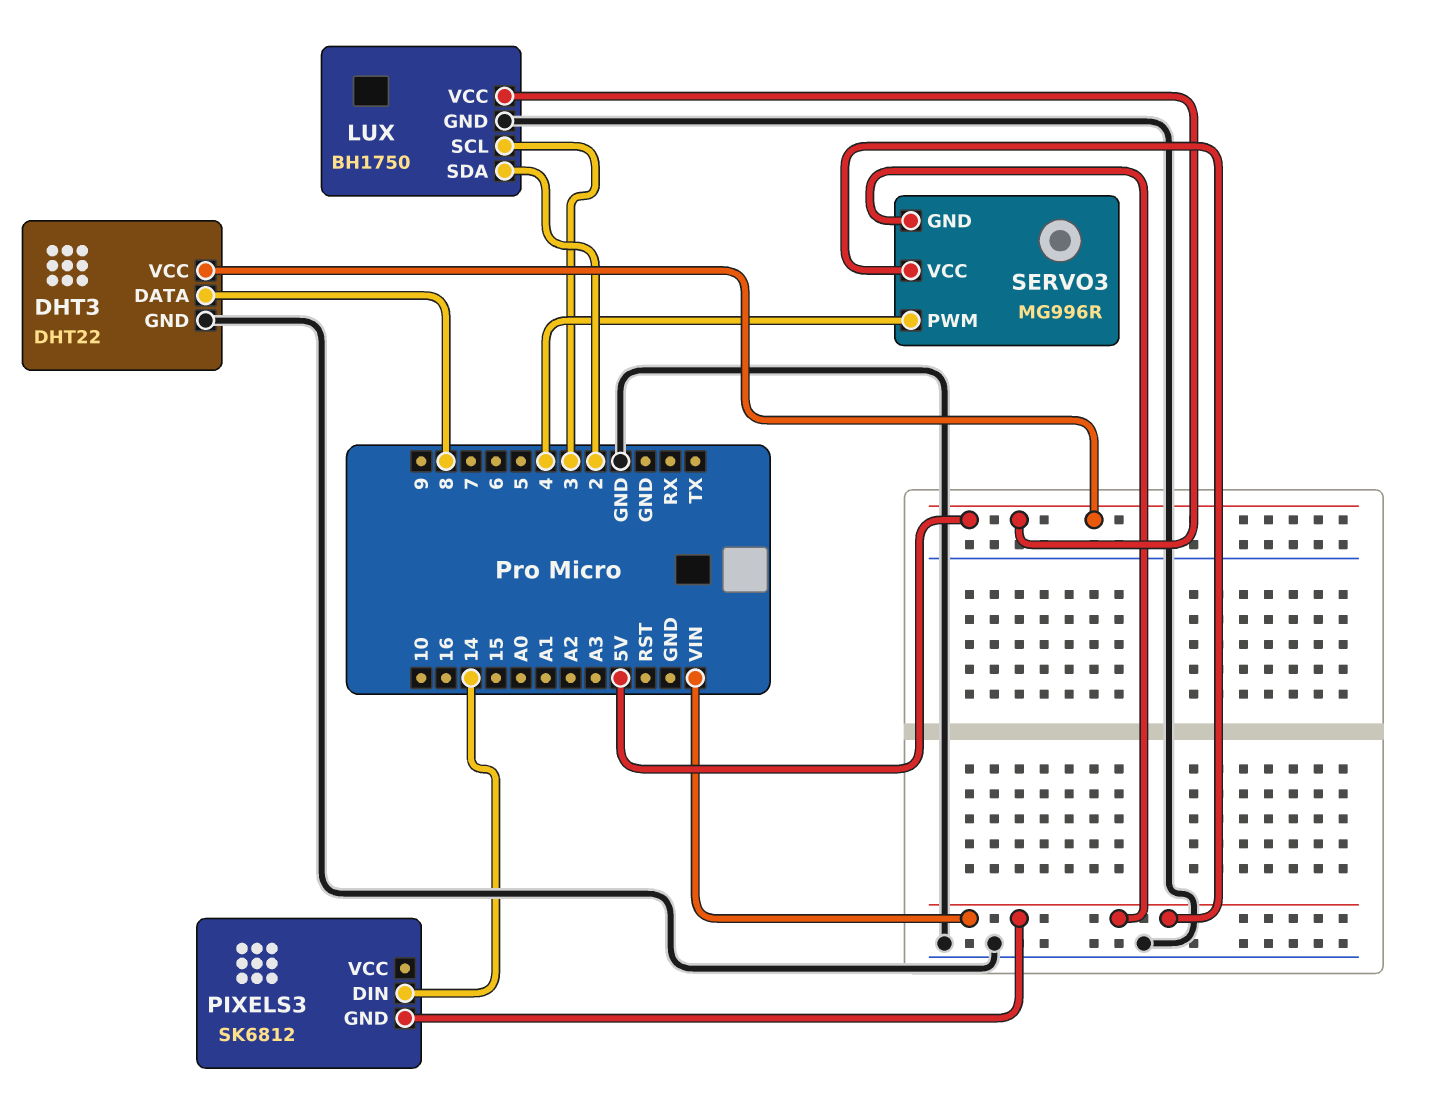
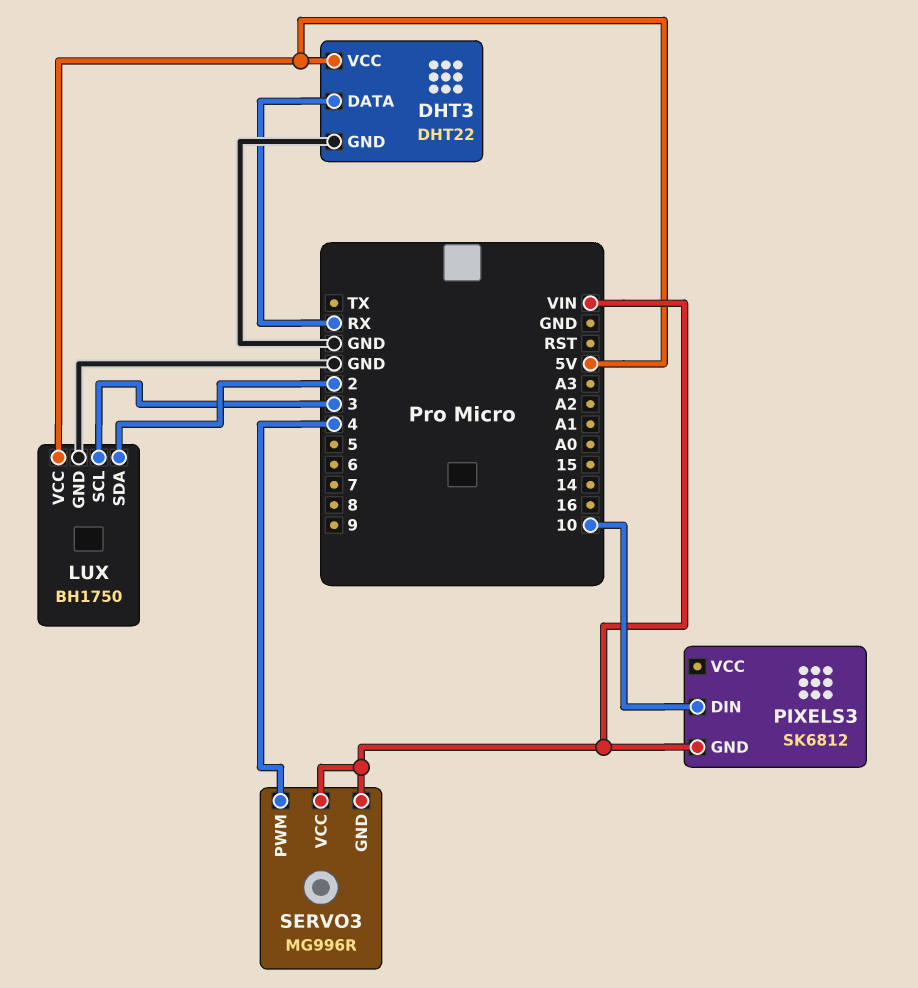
DHT3 pin DATA: 8 -> RX
PIXELS3 pin DIN: 14 -> 10

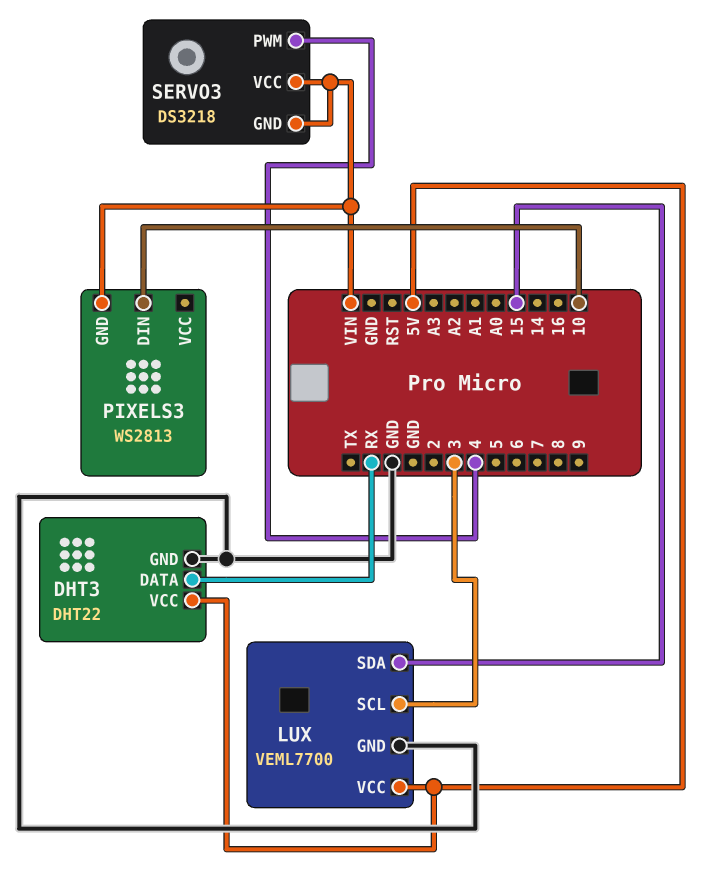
LUX: BH1750 -> VEML7700
LUX pin SDA: 2 -> 15
PIXELS3: SK6812 -> WS2813
SERVO3: MG996R -> DS3218

